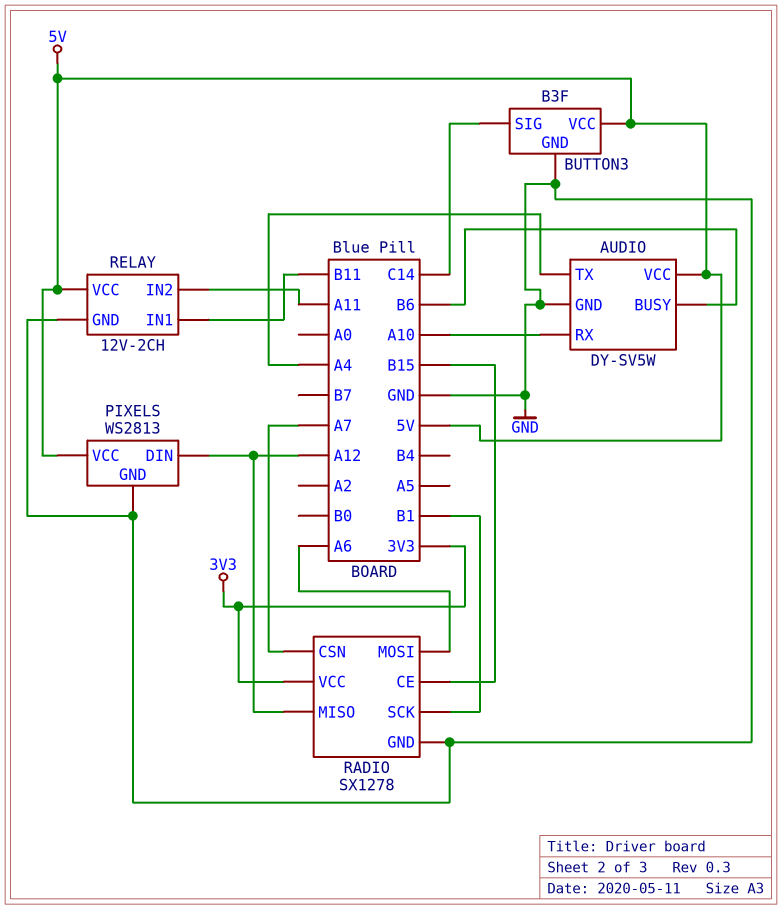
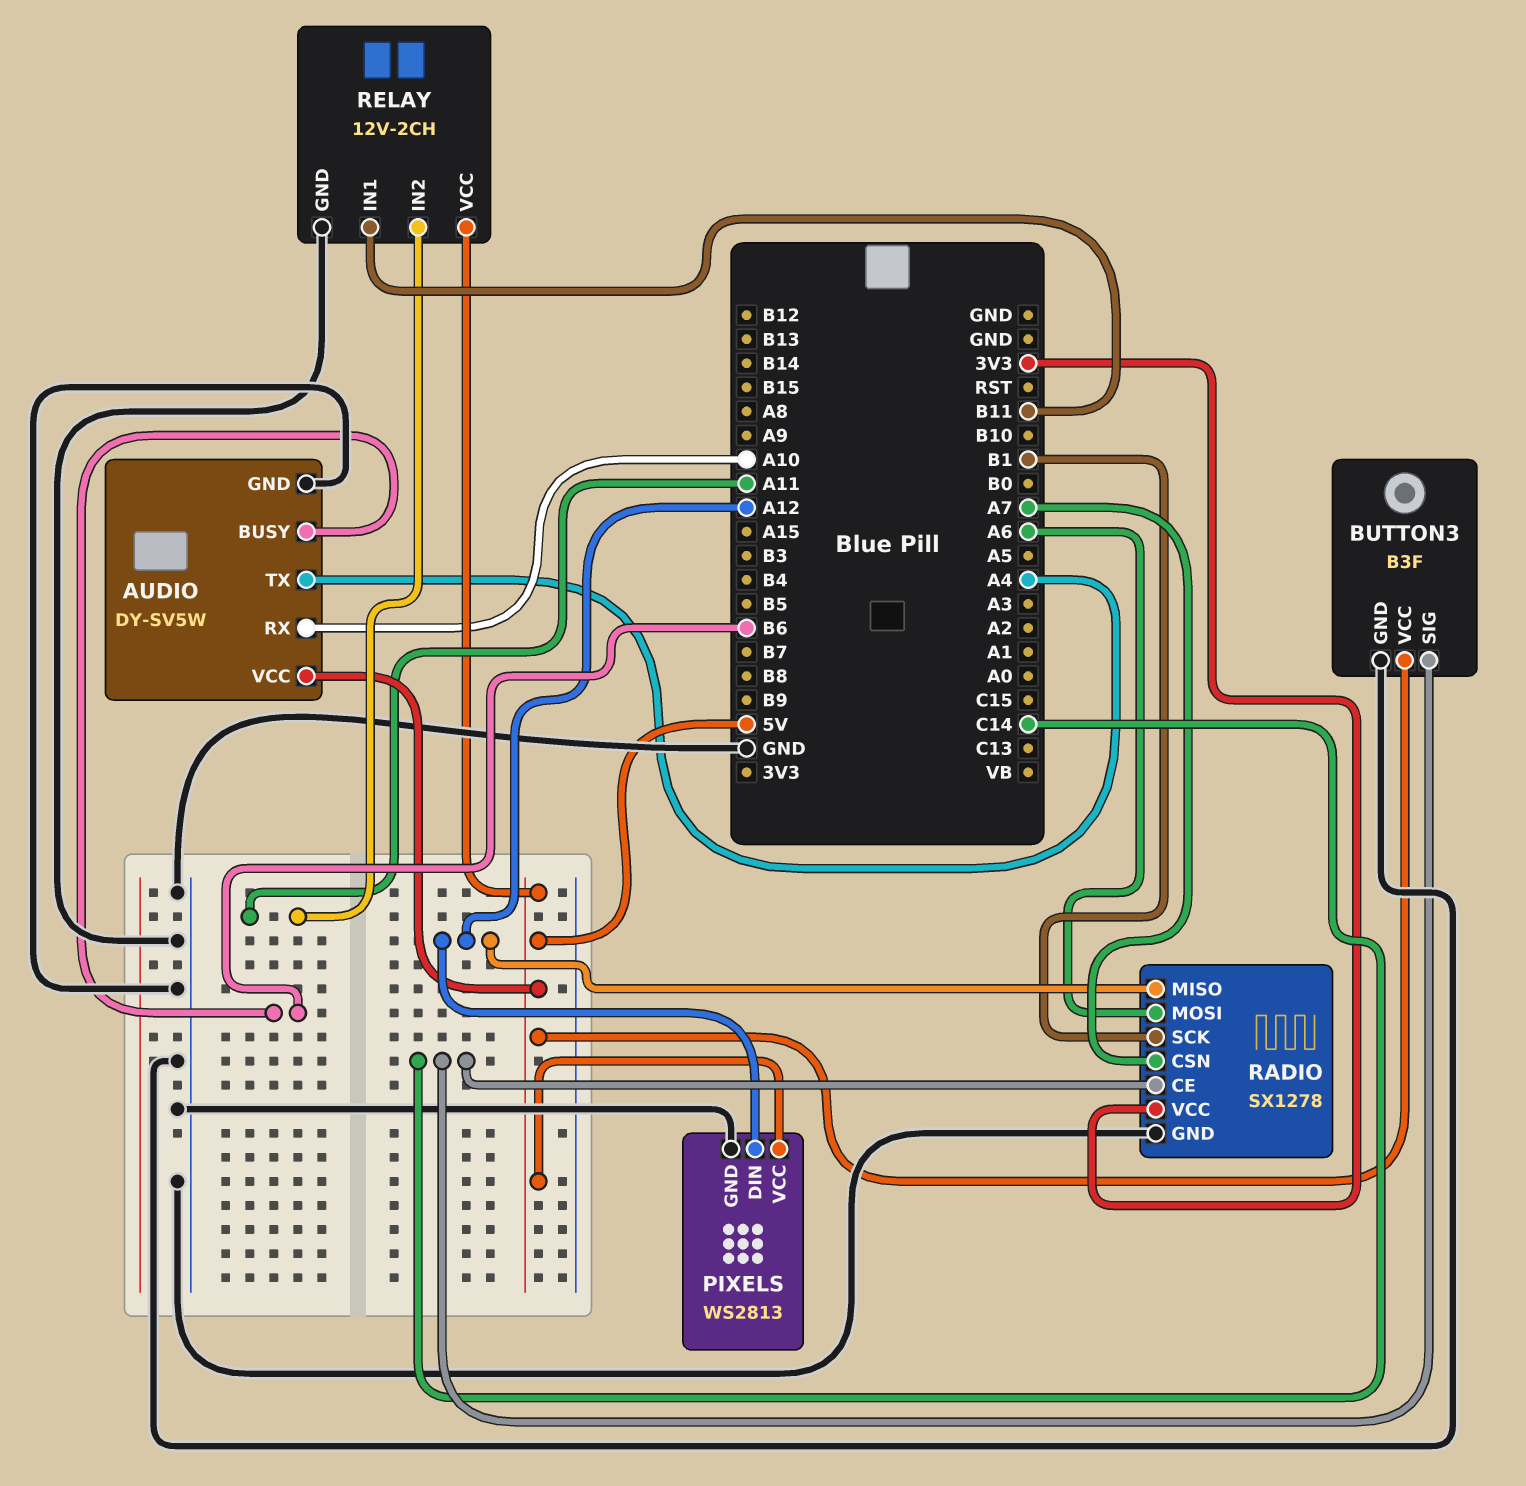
RADIO pin CE: B15 -> C14

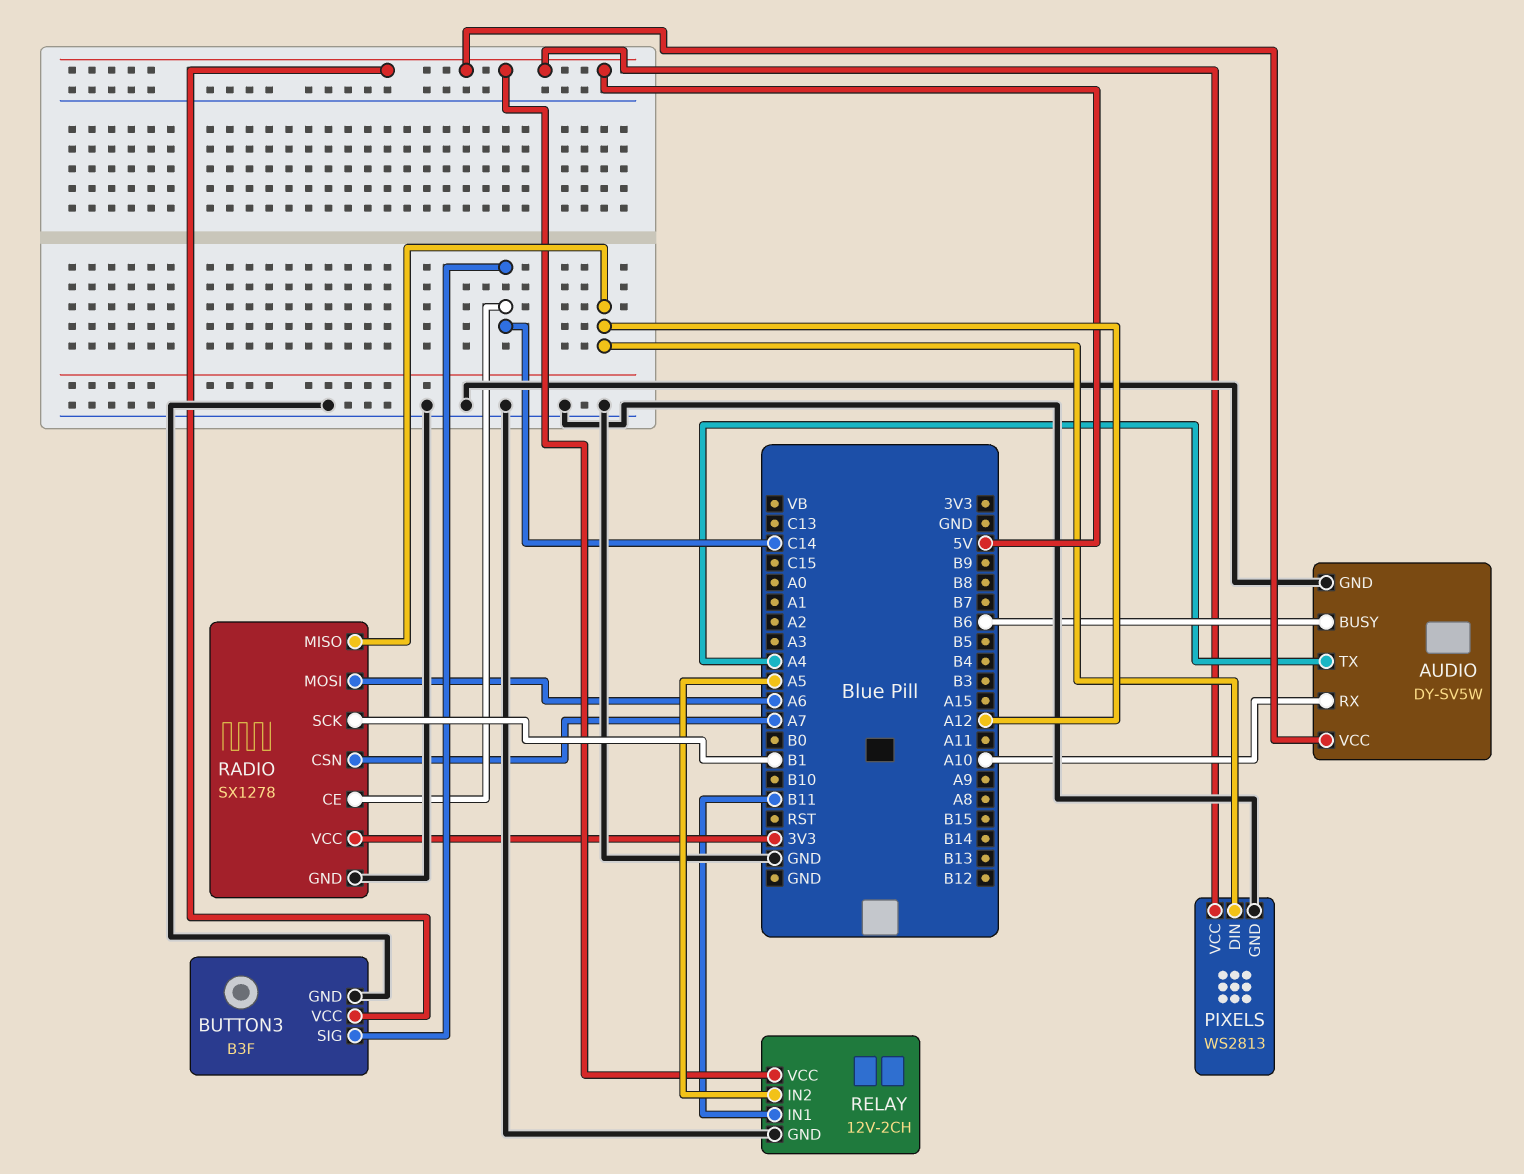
RELAY pin IN2: A11 -> A5

